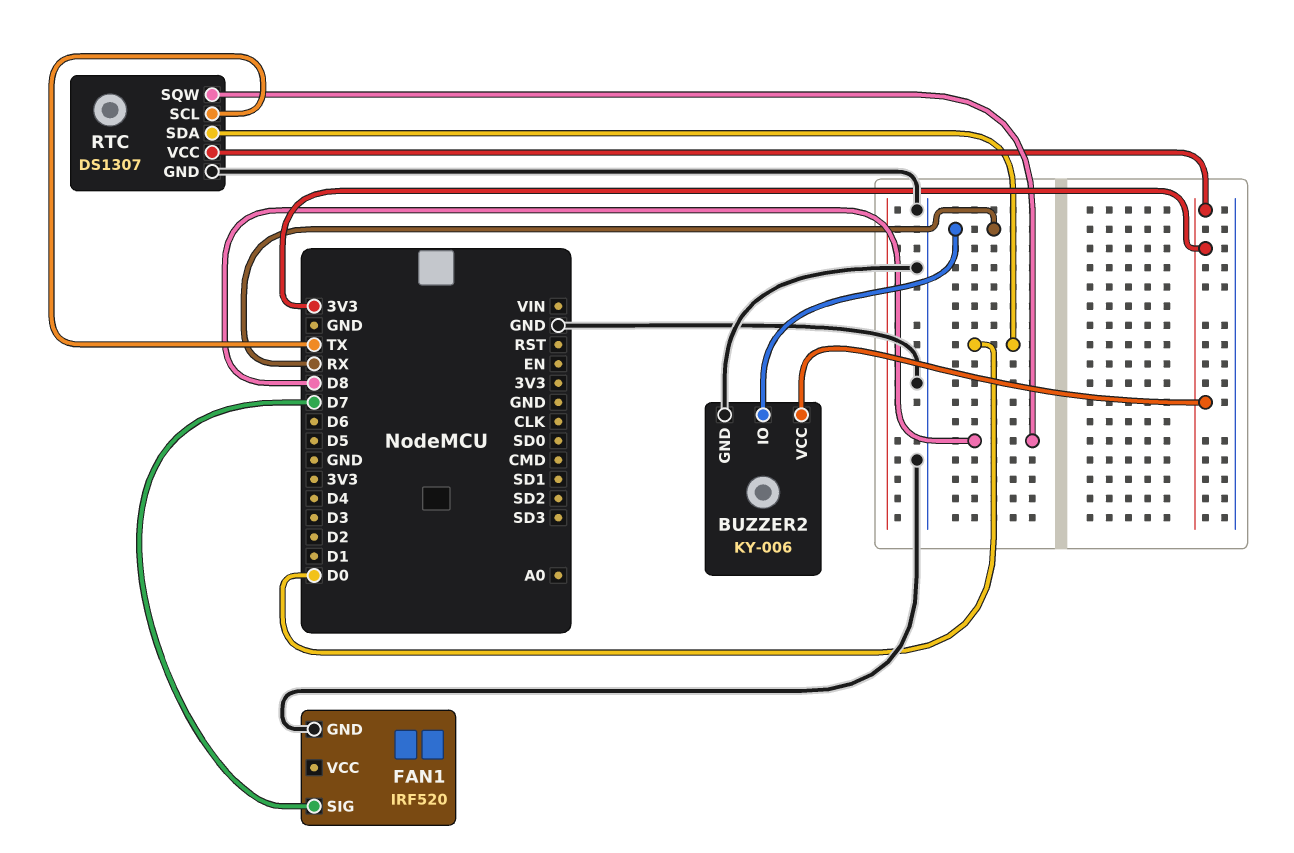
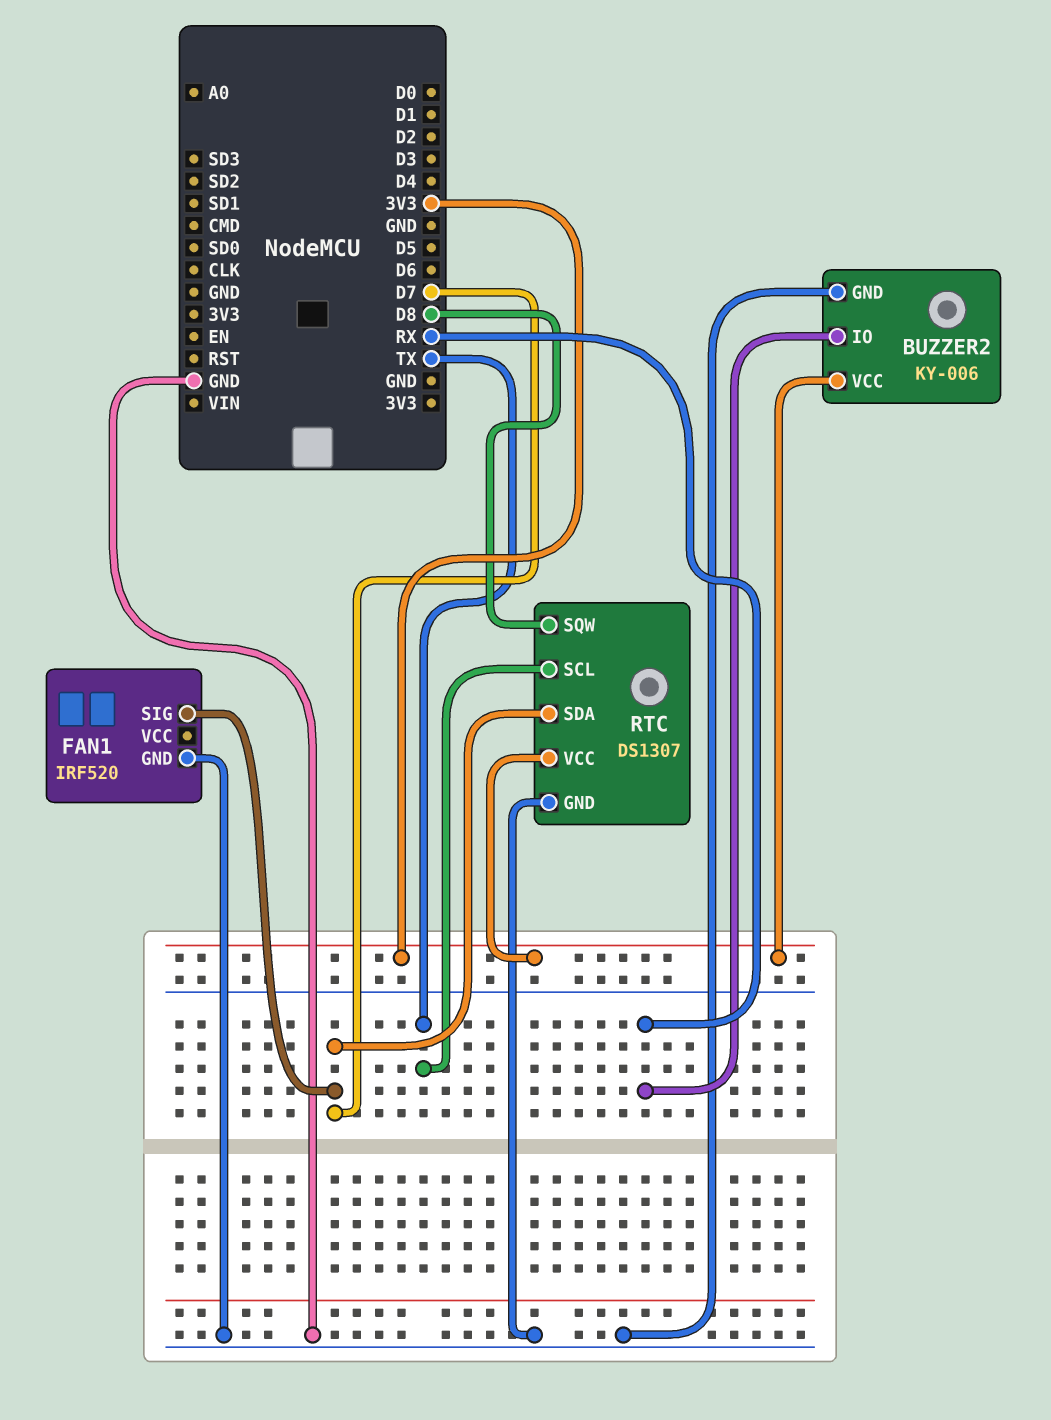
RTC pin SDA: D0 -> D7

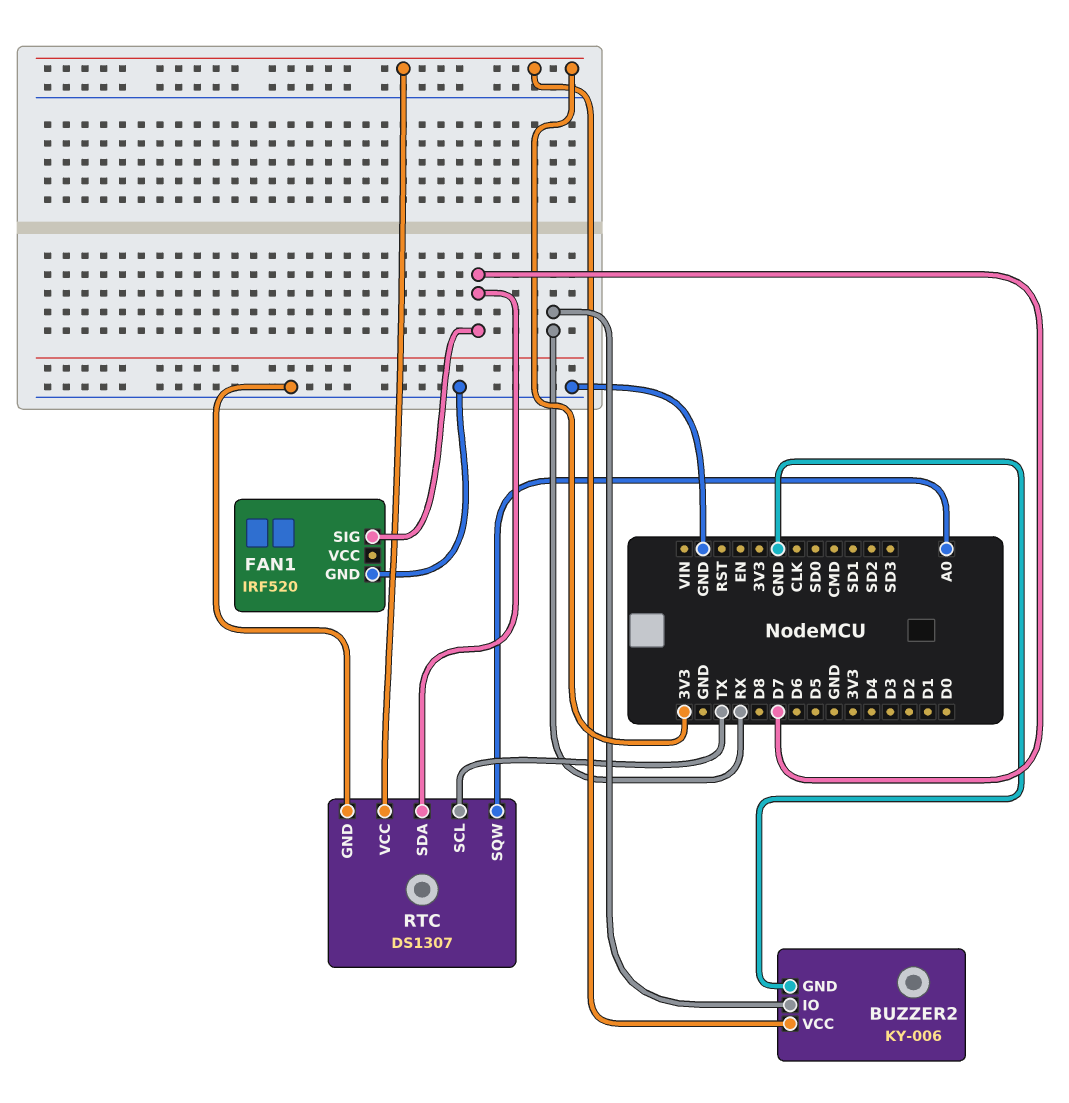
RTC pin SQW: D8 -> A0

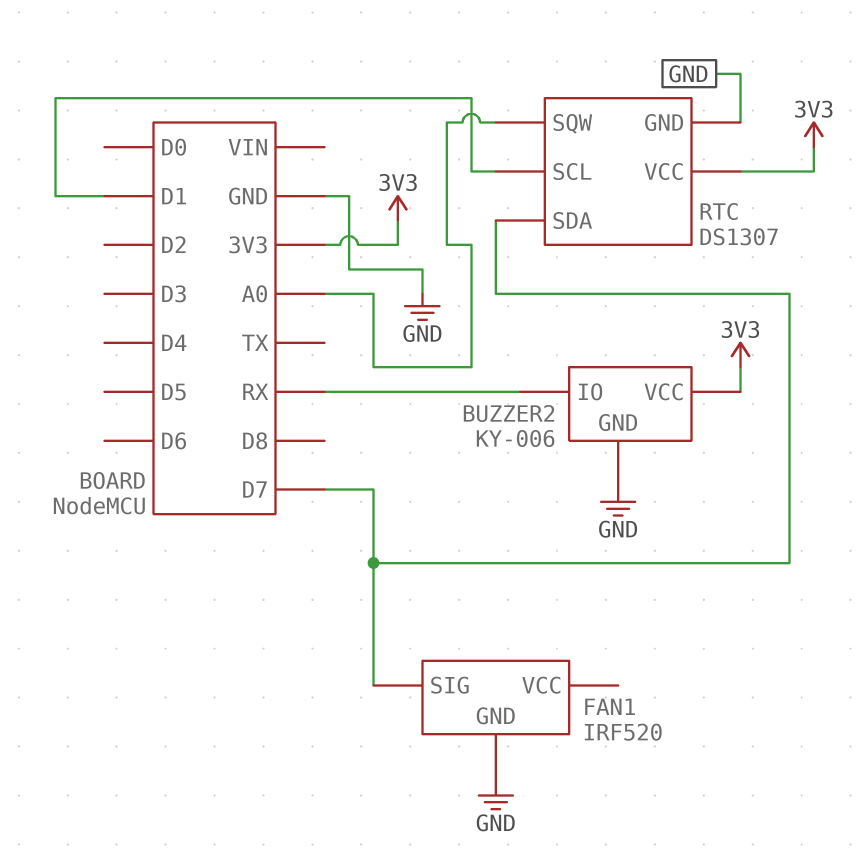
RTC pin SCL: TX -> D1

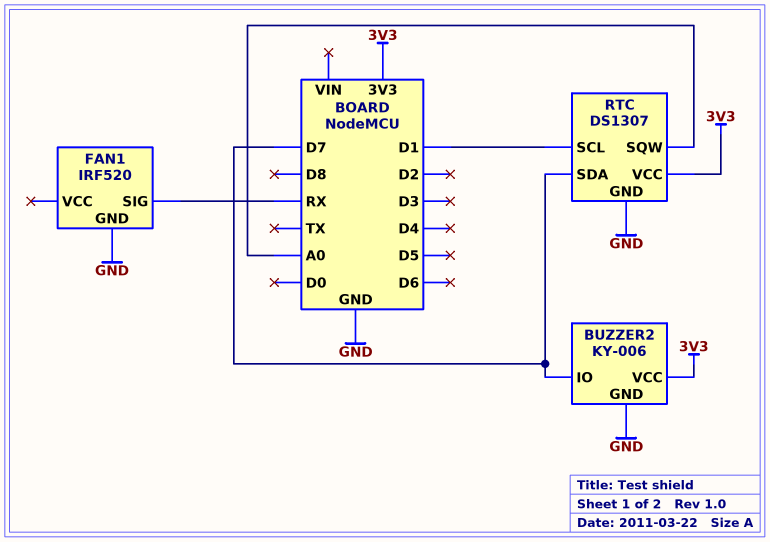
BUZZER2 pin IO: RX -> D7
FAN1 pin SIG: D7 -> RX

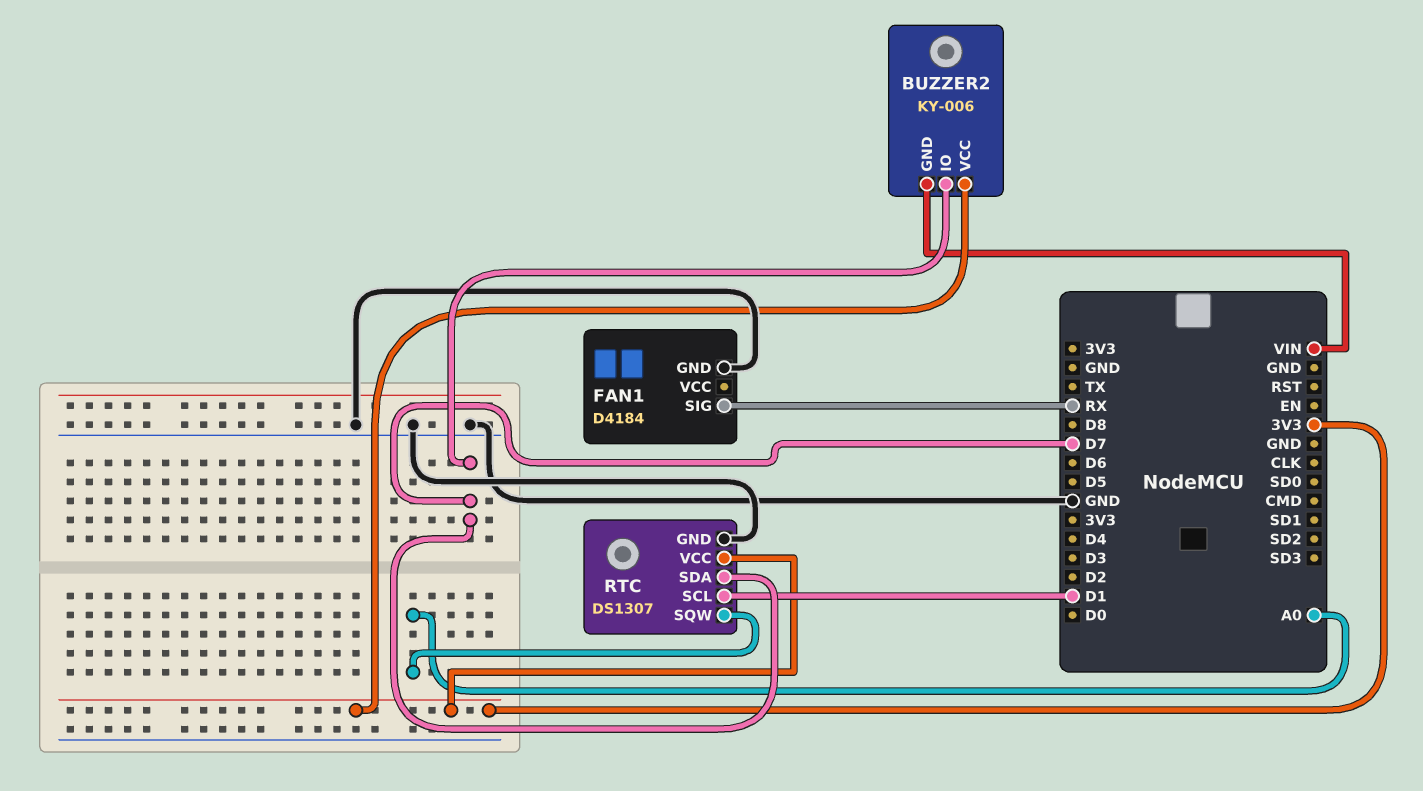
BUZZER2 pin GND: GND -> VIN
FAN1: IRF520 -> D4184

